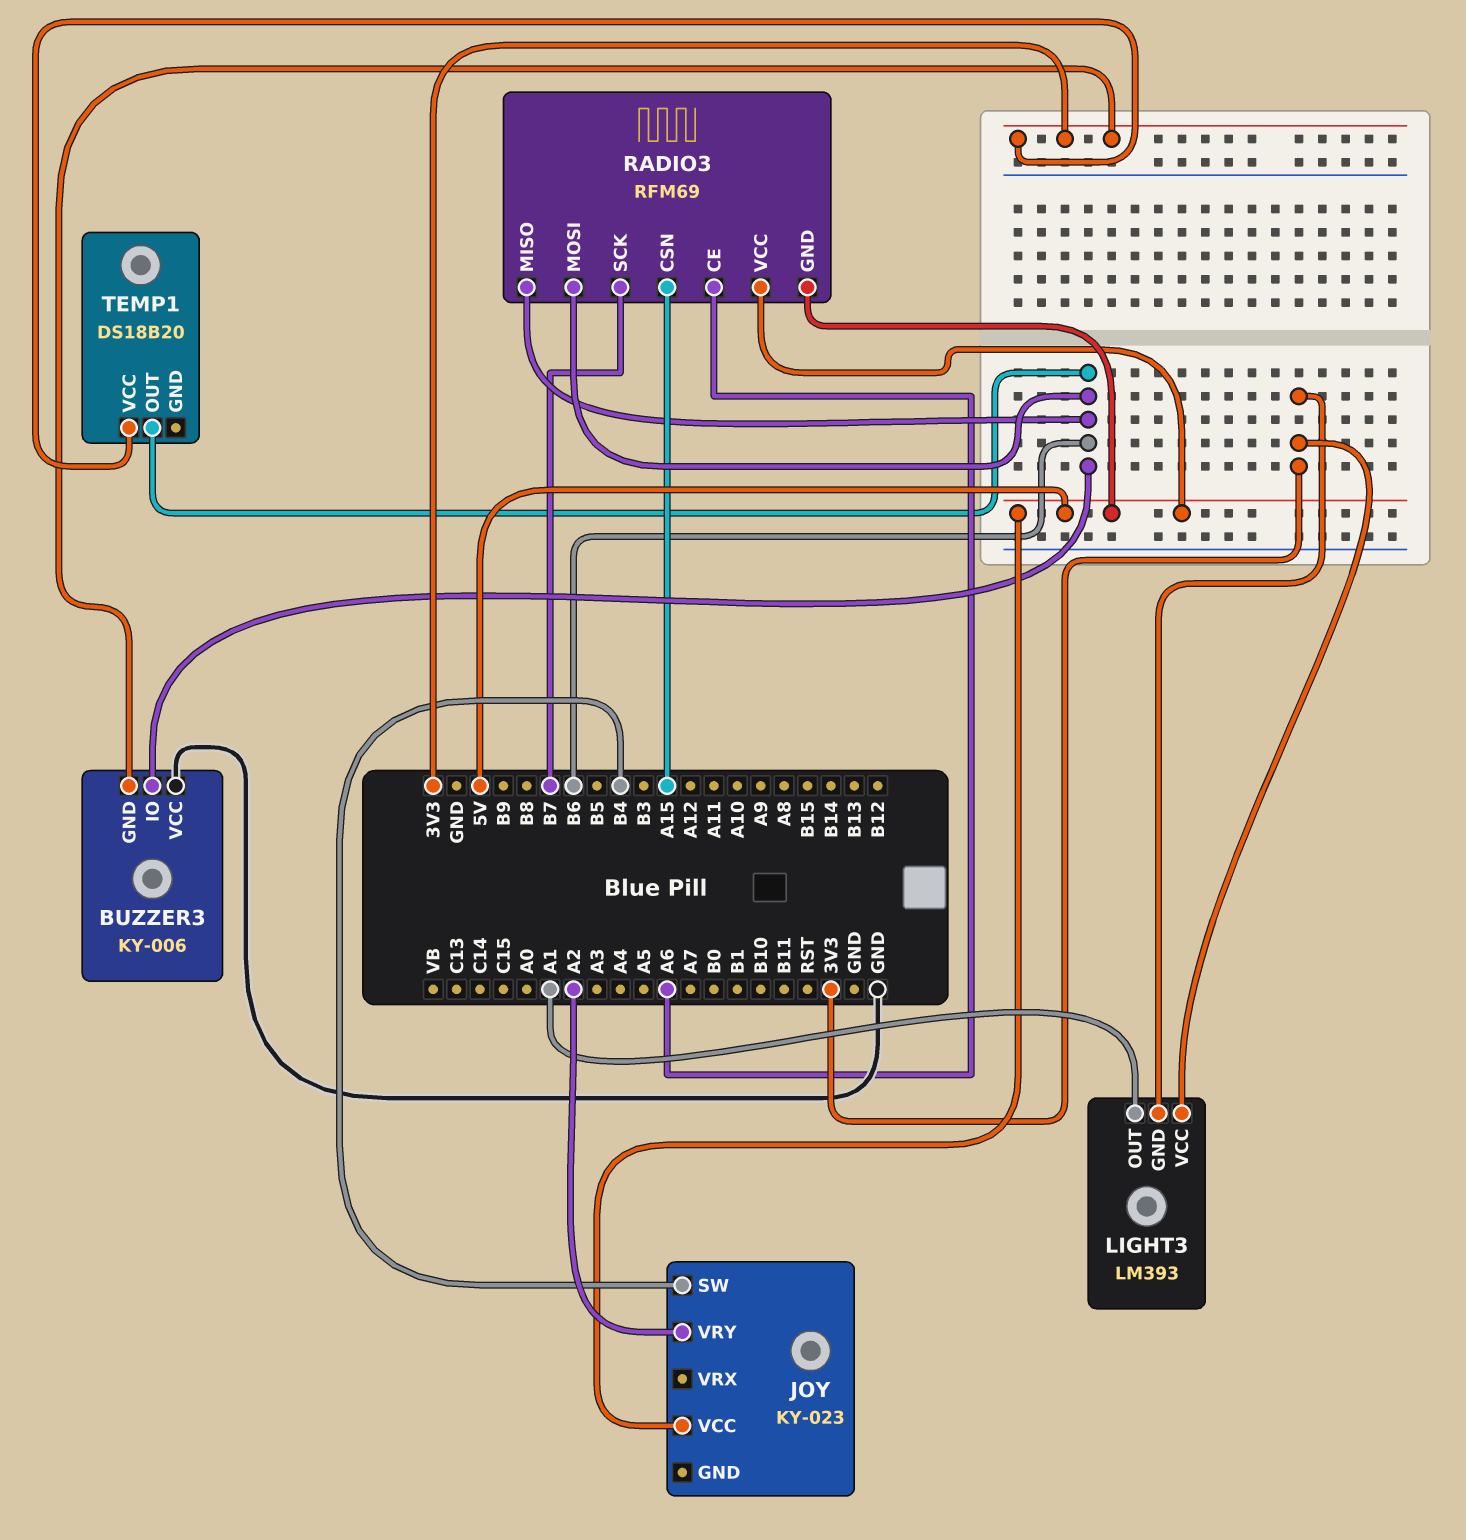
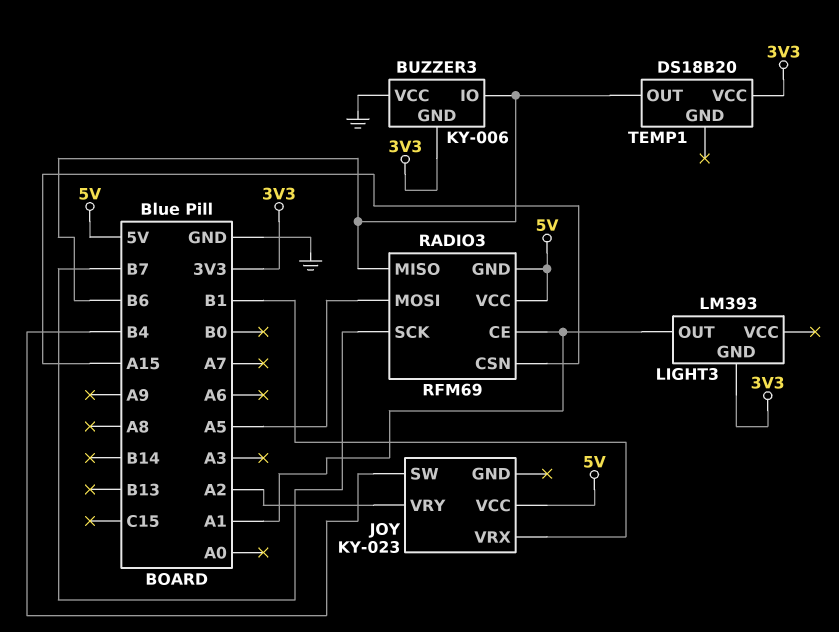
JOY pin VRX: none -> B1
LIGHT3 pin VCC: 3V3 -> none
RADIO3 pin CE: A6 -> A1
RADIO3 pin MOSI: B6 -> A5

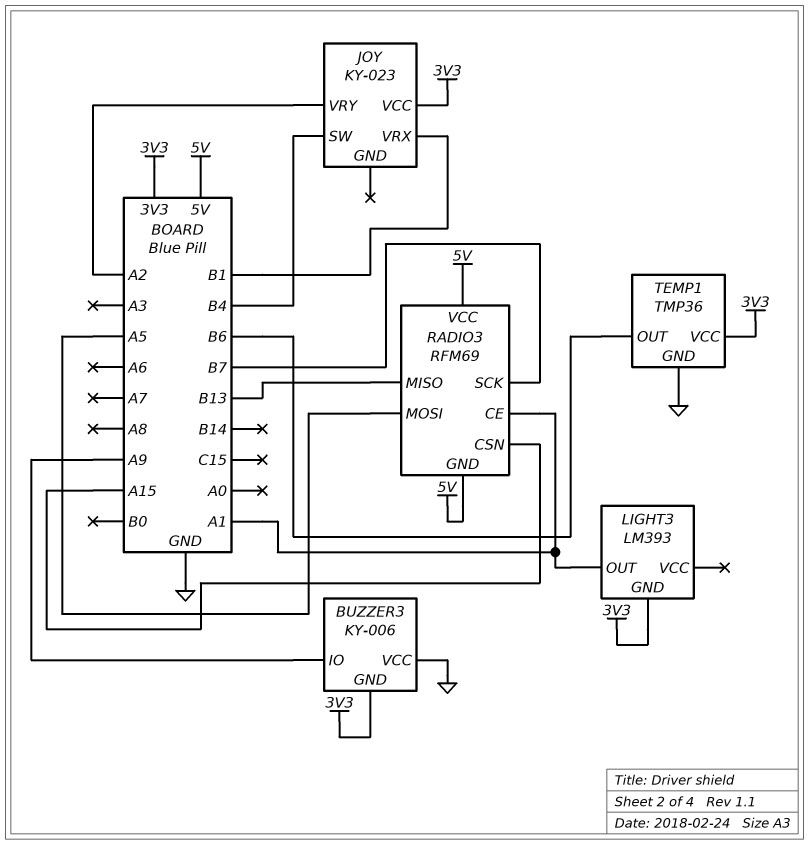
BUZZER3 pin IO: B6 -> A9
JOY pin VCC: 5V -> 3V3
RADIO3 pin MISO: B6 -> B13
TEMP1: DS18B20 -> TMP36
TEMP1 pin GND: none -> GND

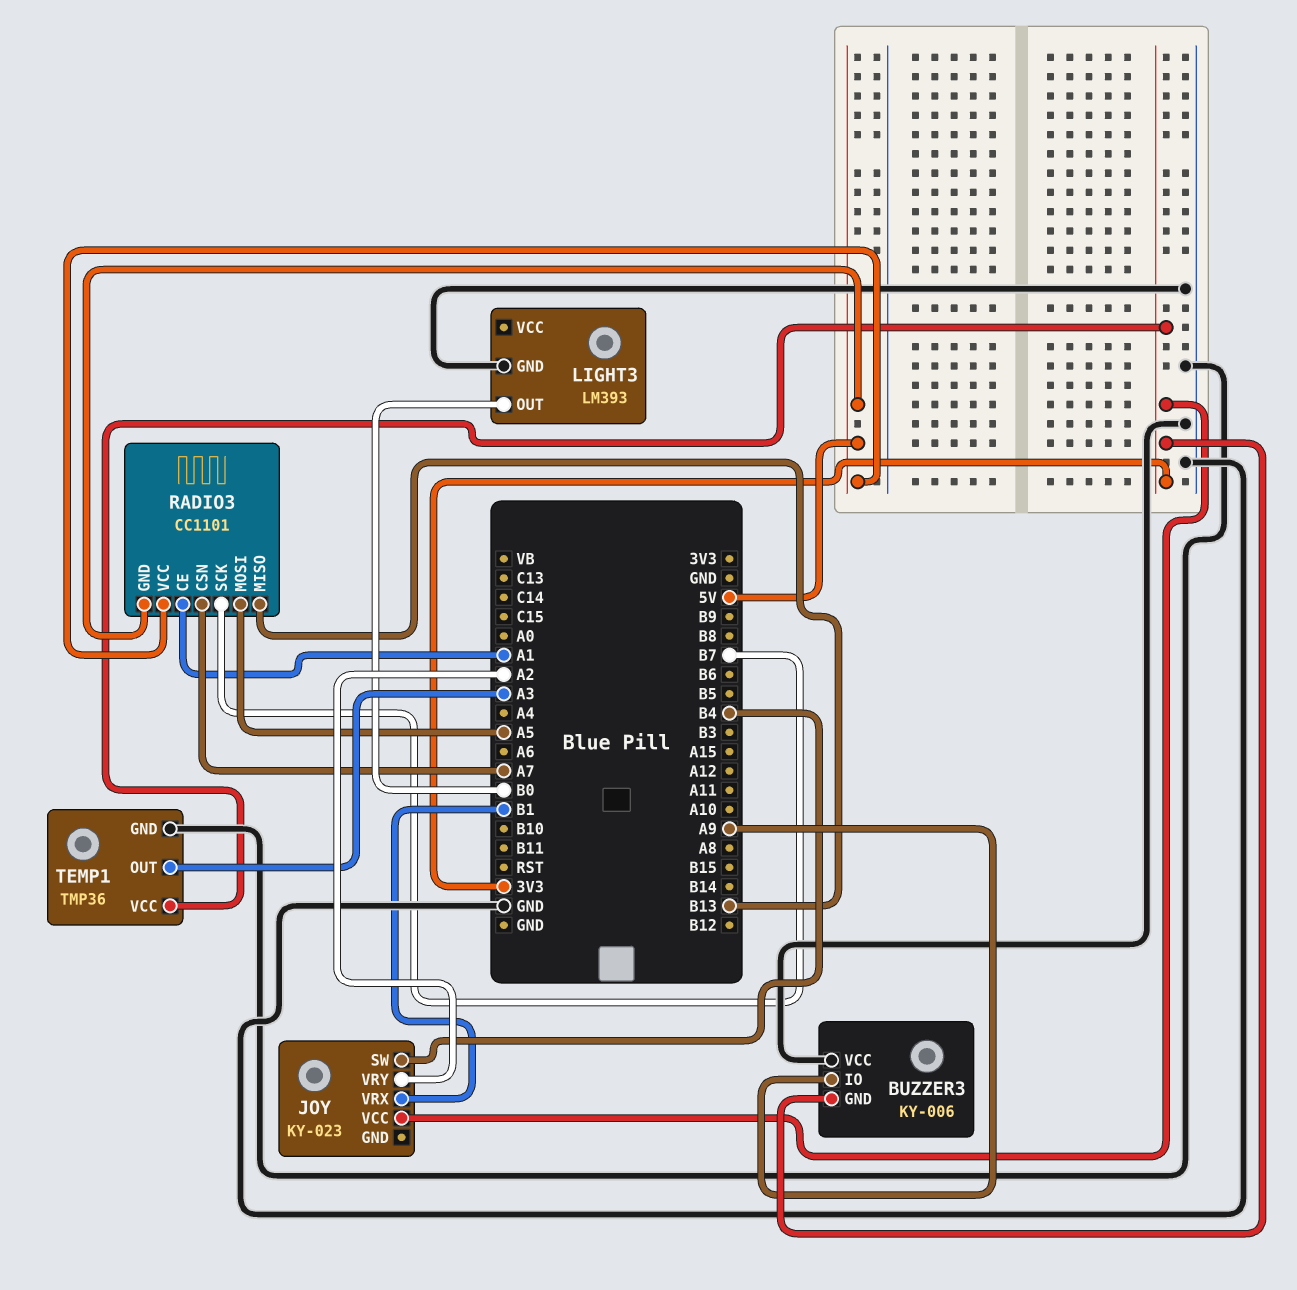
LIGHT3 pin GND: 3V3 -> GND
LIGHT3 pin OUT: A1 -> B0
RADIO3: RFM69 -> CC1101
RADIO3 pin CSN: A15 -> A7
TEMP1 pin OUT: B6 -> A3

